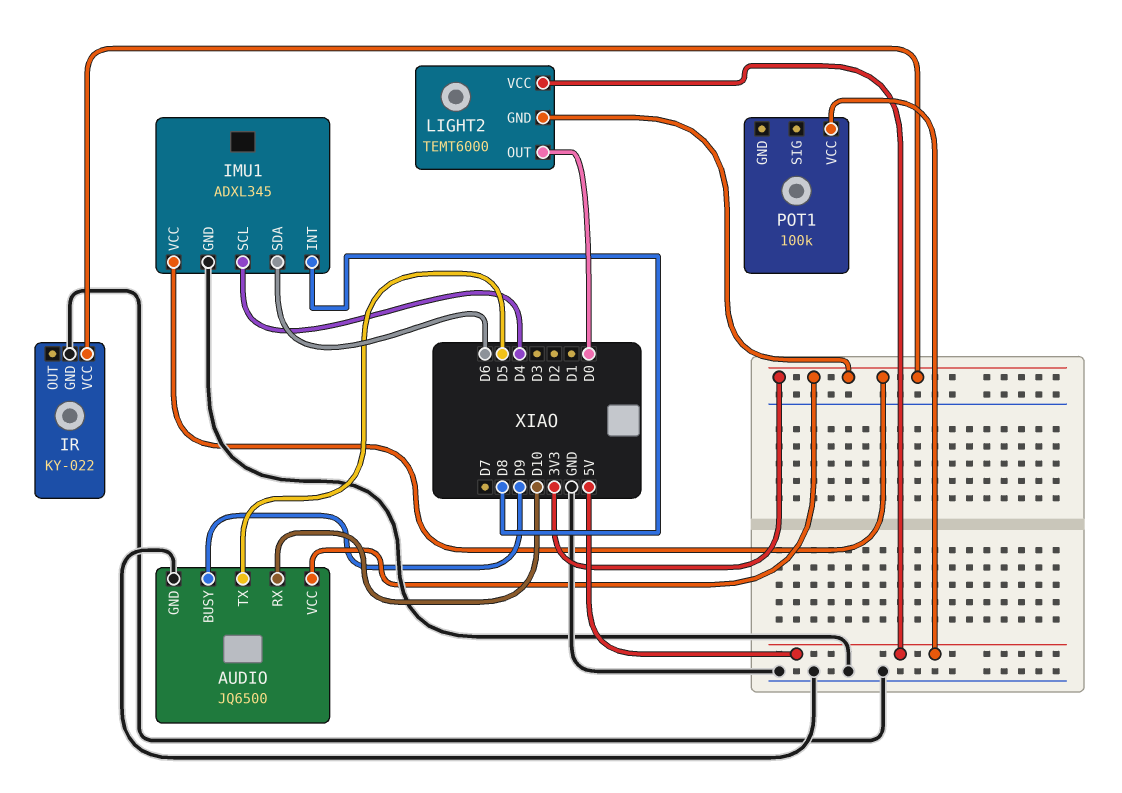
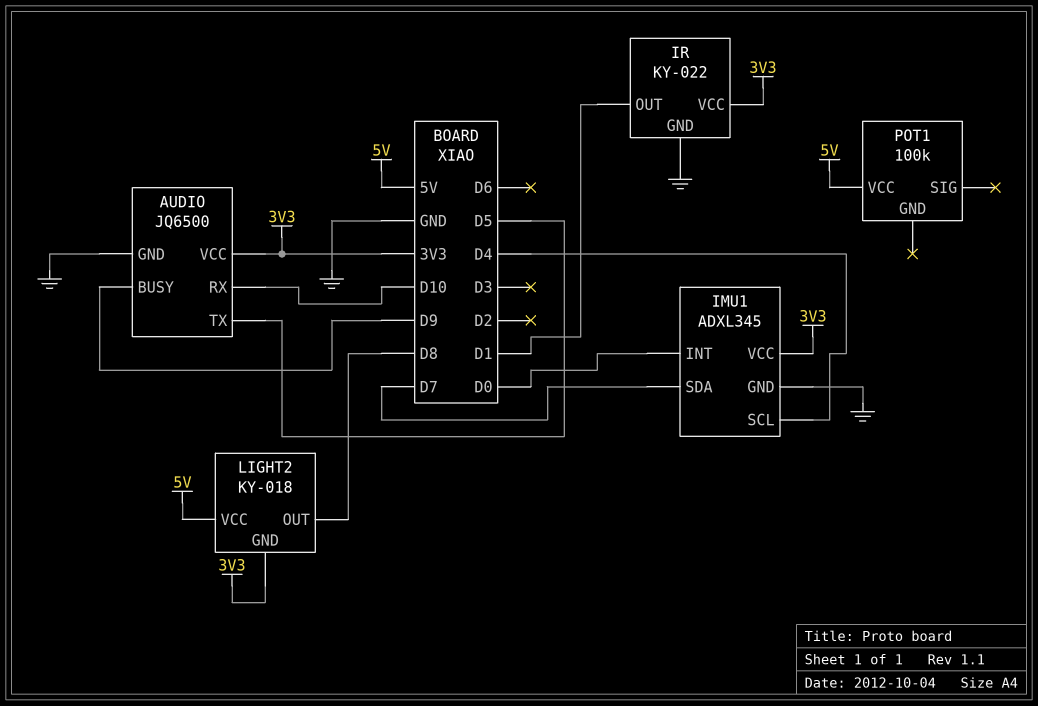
IMU1 pin INT: D8 -> D0
IMU1 pin SDA: D6 -> D7
IR pin OUT: none -> D1
LIGHT2: TEMT6000 -> KY-018
LIGHT2 pin OUT: D0 -> D8

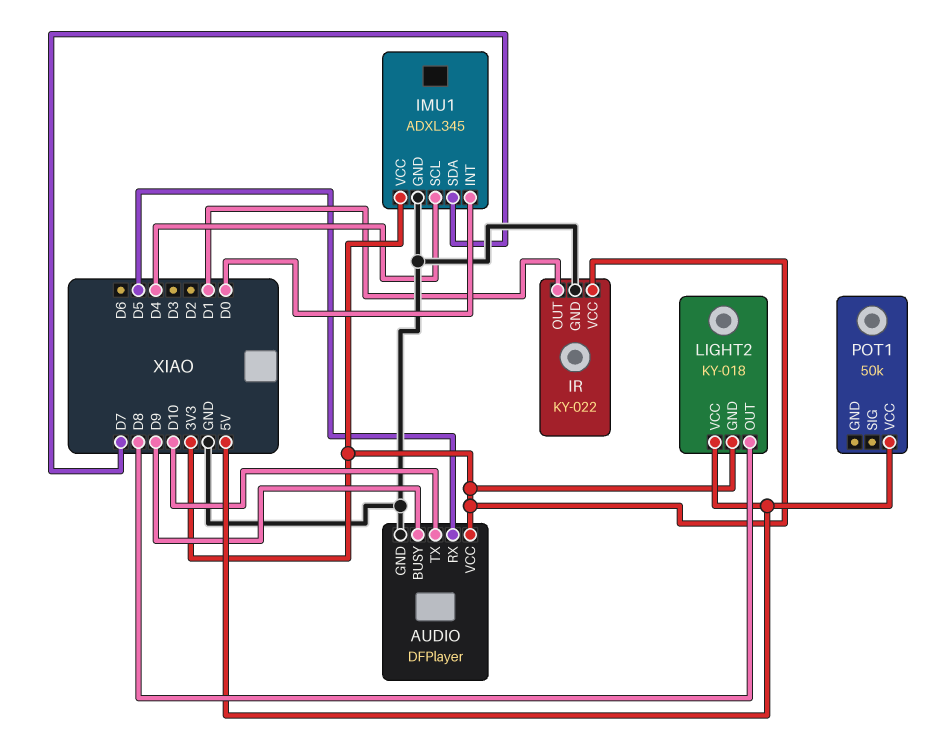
AUDIO: JQ6500 -> DFPlayer
AUDIO pin RX: D10 -> D5
AUDIO pin TX: D5 -> D10
POT1: 100k -> 50k

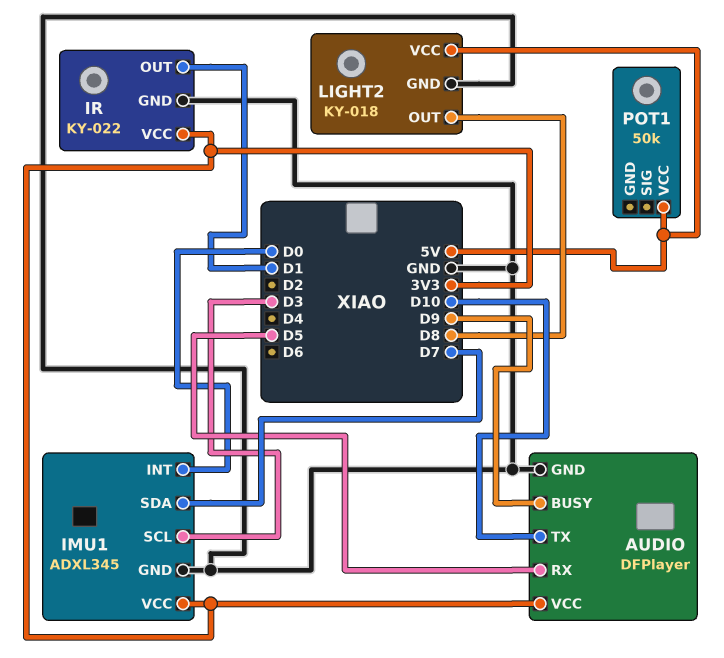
IMU1 pin SCL: D4 -> D3
LIGHT2 pin GND: 3V3 -> GND

